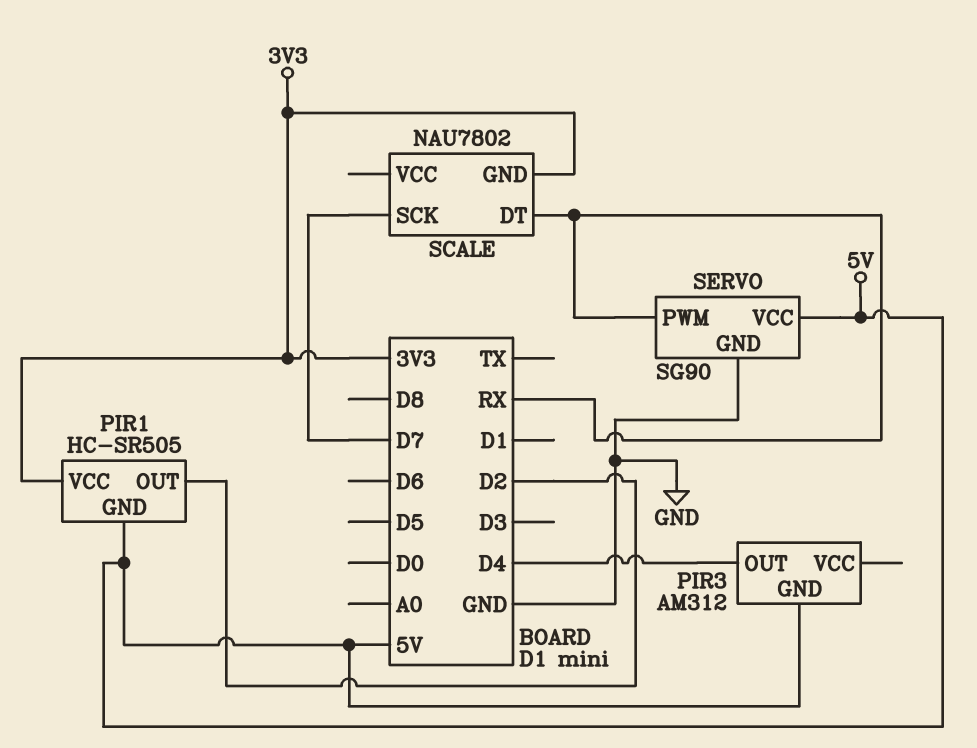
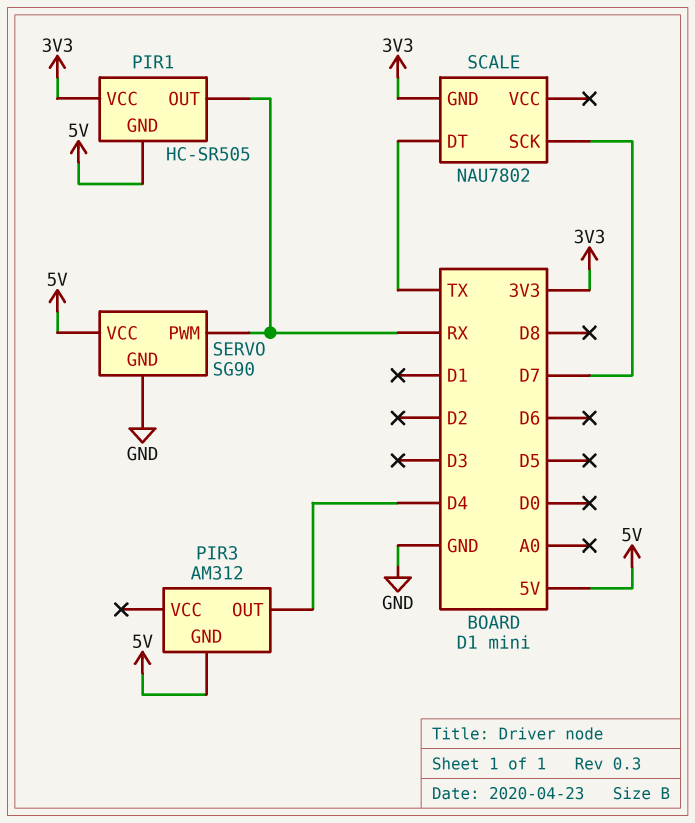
PIR1 pin OUT: D2 -> RX
SCALE pin DT: RX -> TX

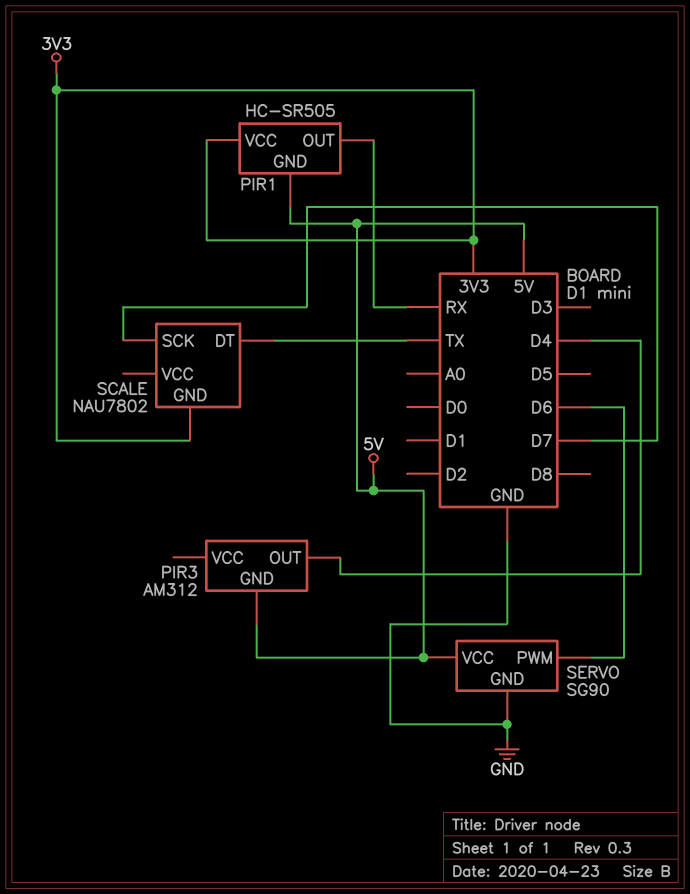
SERVO pin PWM: RX -> D6

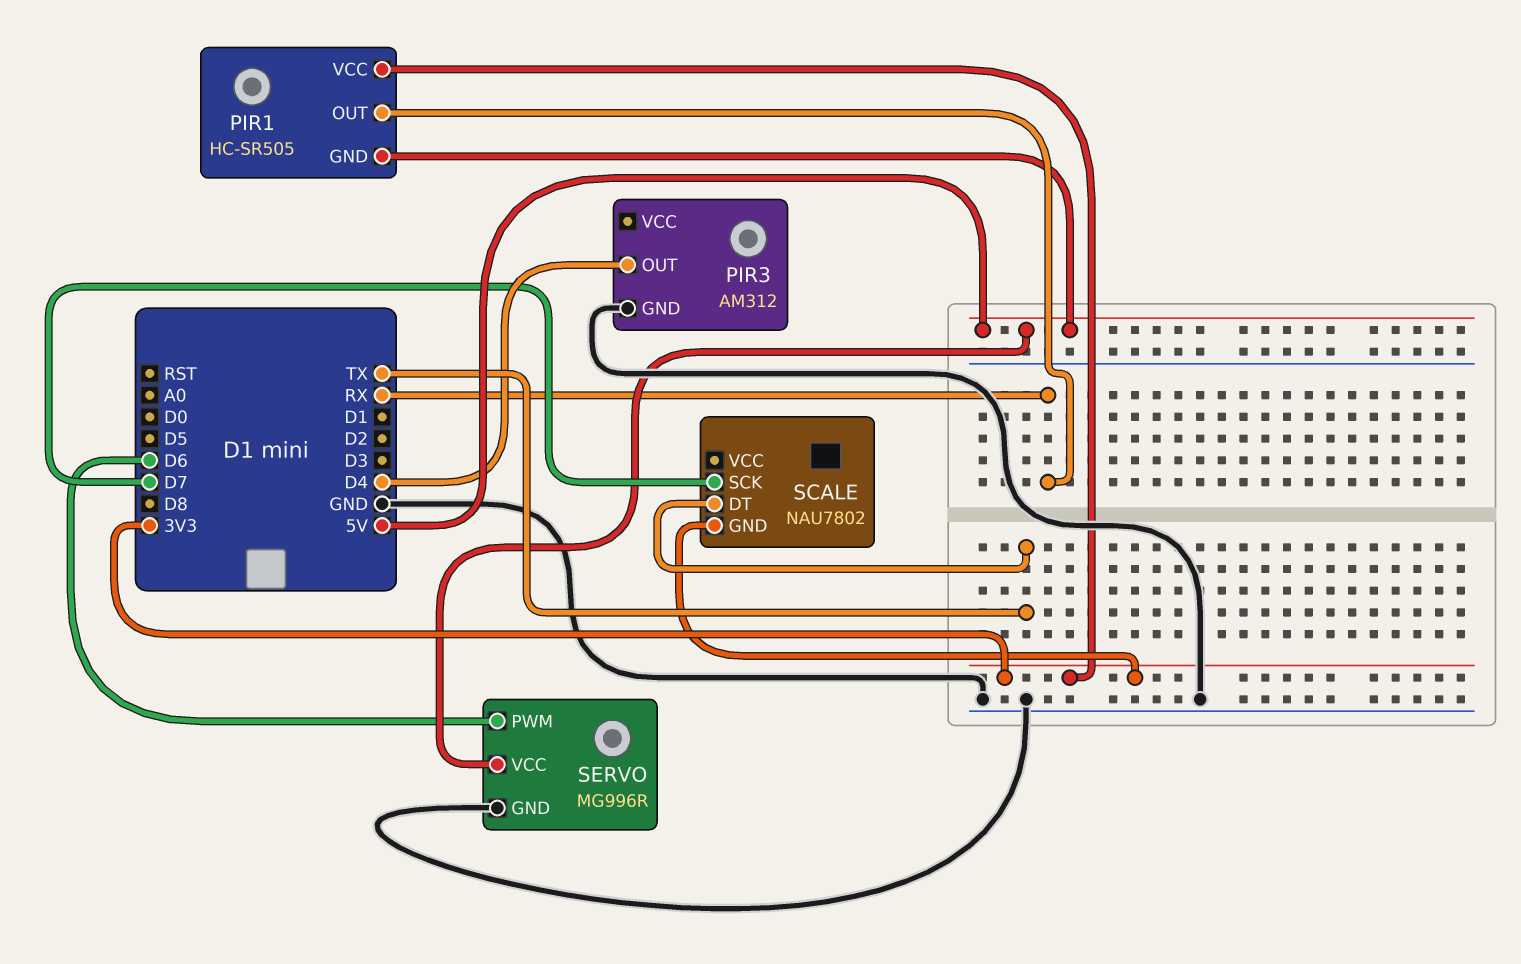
PIR3 pin GND: 5V -> GND
SERVO: SG90 -> MG996R

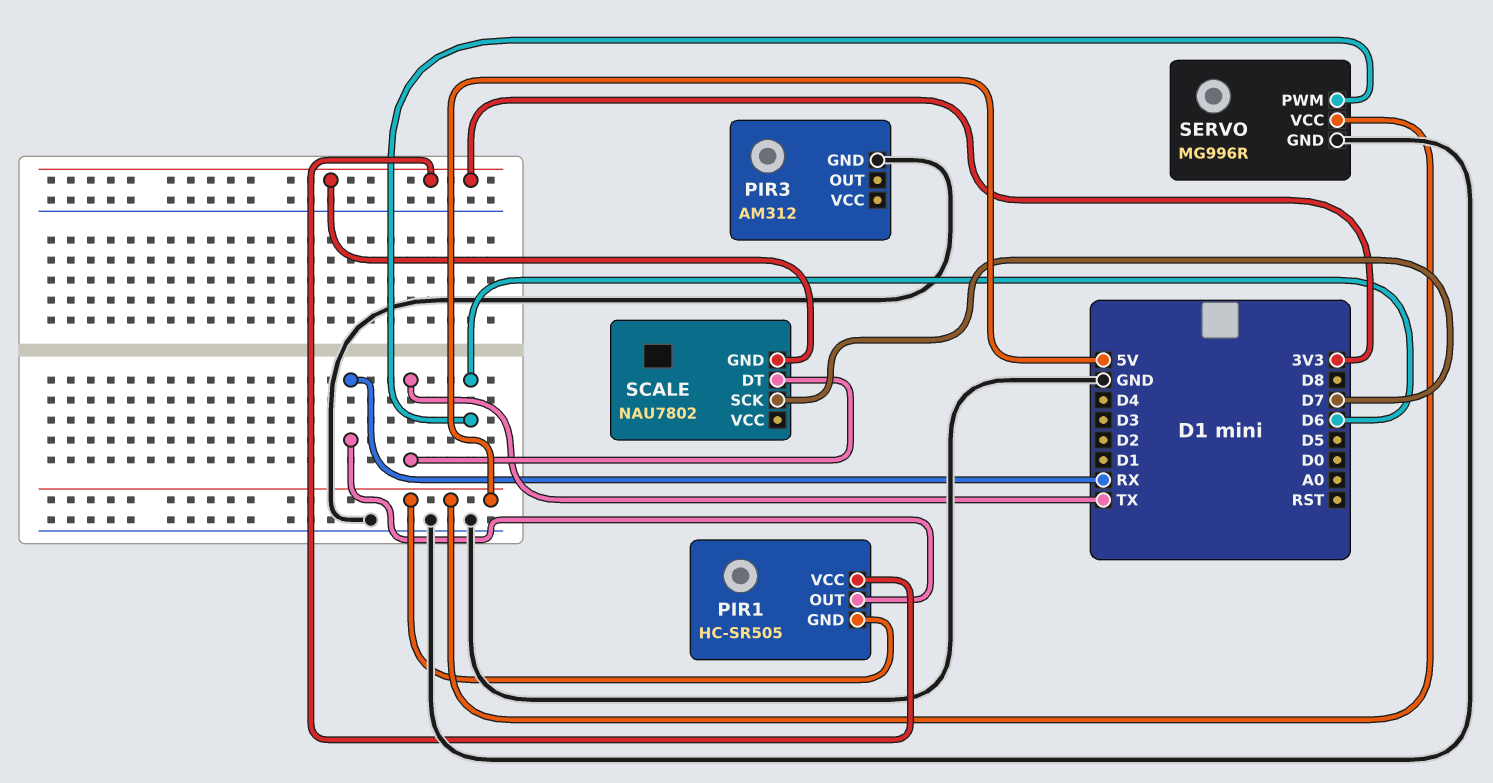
PIR3 pin OUT: D4 -> none

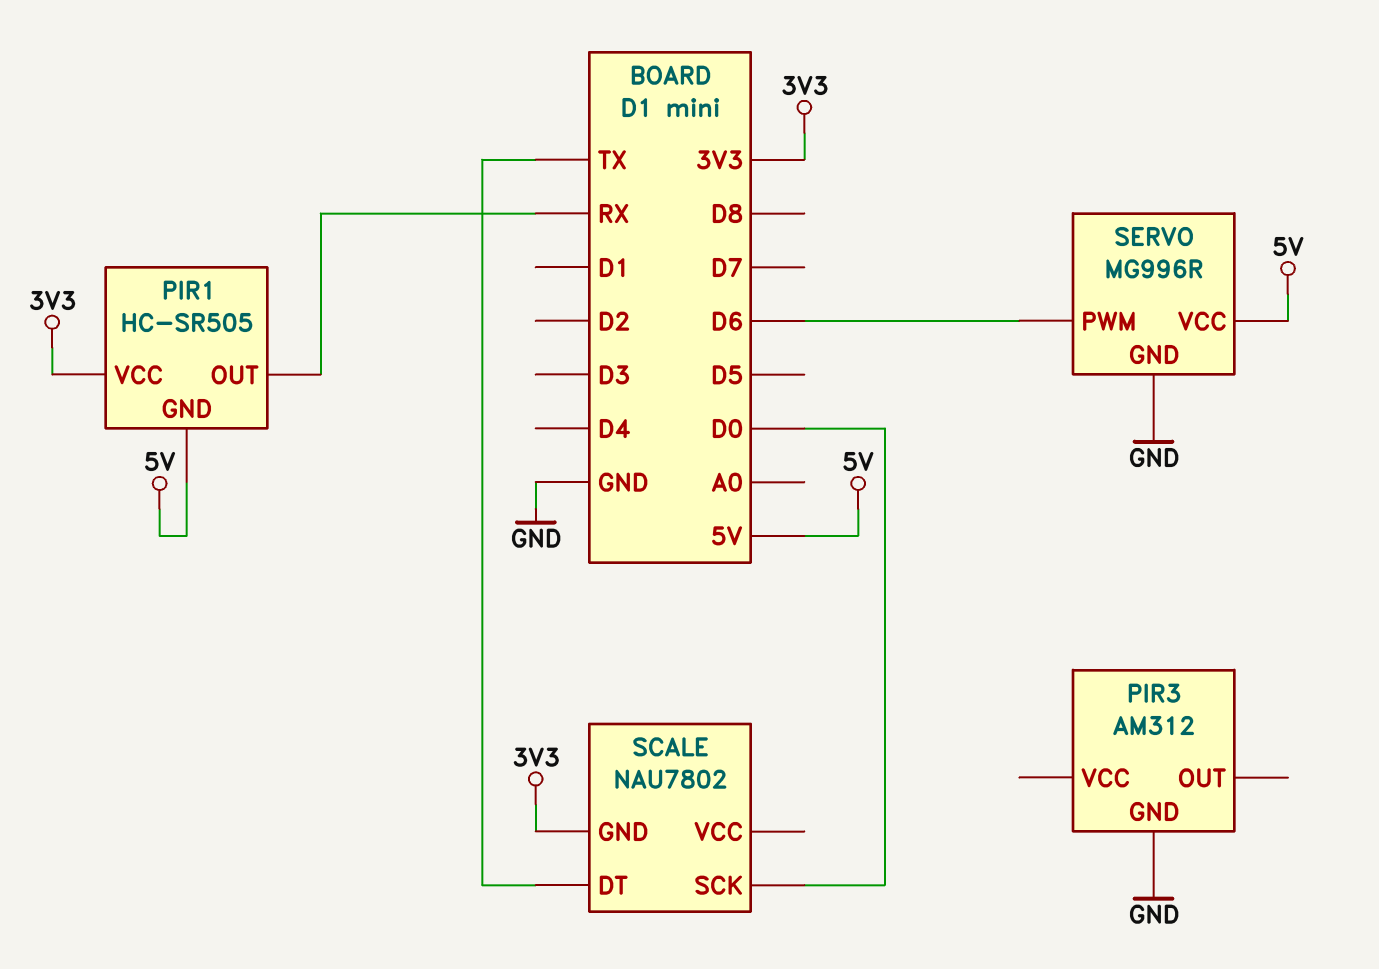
SCALE pin SCK: D7 -> D0

